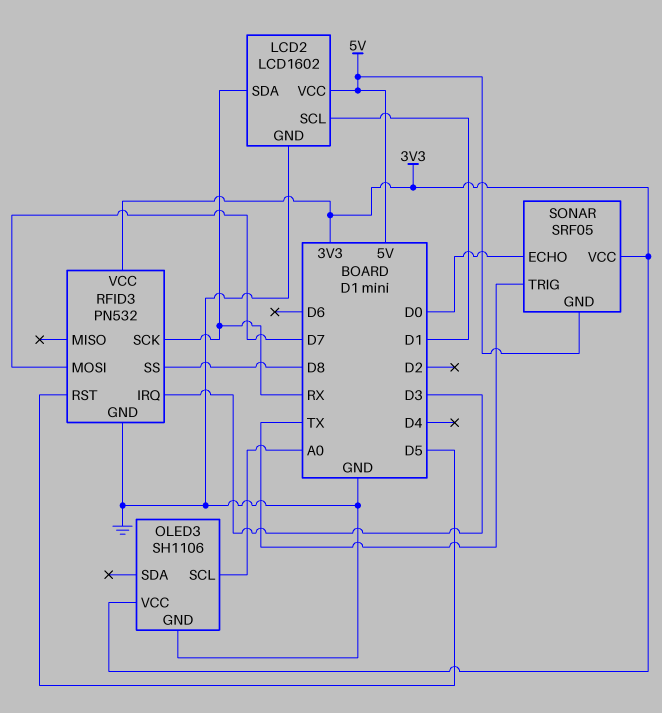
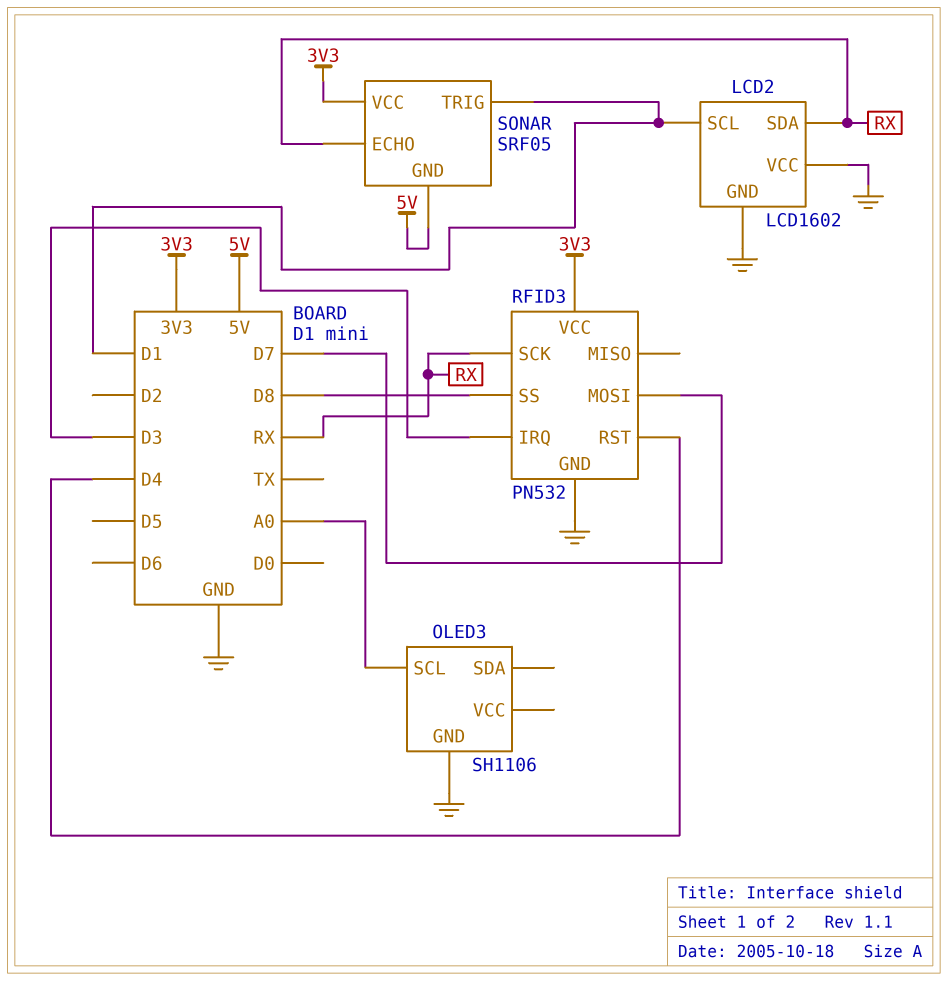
LCD2 pin VCC: 5V -> GND
OLED3 pin VCC: 3V3 -> none
RFID3 pin RST: D5 -> D4
SONAR pin ECHO: D0 -> RX
SONAR pin TRIG: TX -> D1

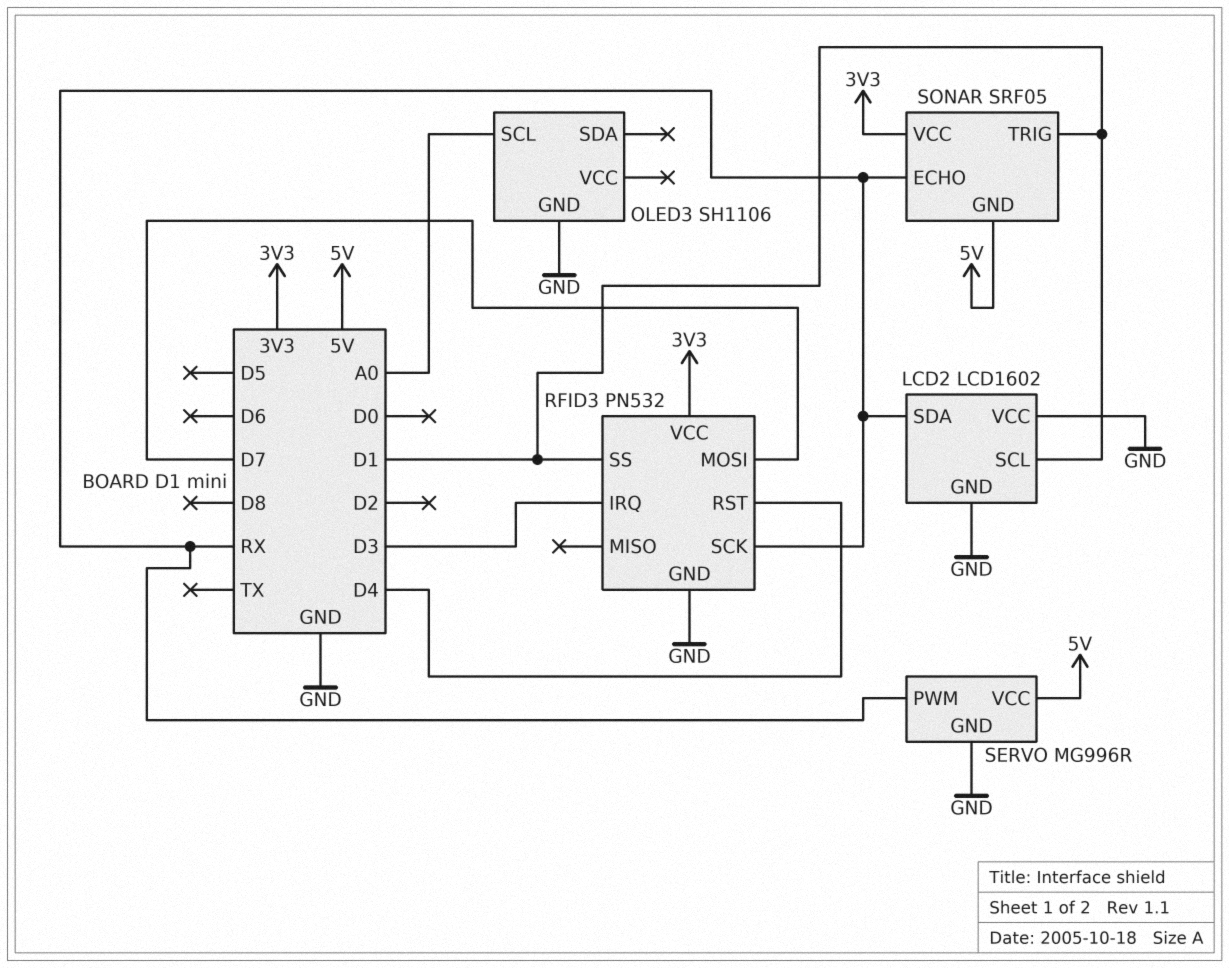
RFID3 pin SS: D8 -> D1
SERVO: none -> MG996R
SERVO pin GND: none -> GND
SERVO pin PWM: none -> RX
SERVO pin VCC: none -> 5V

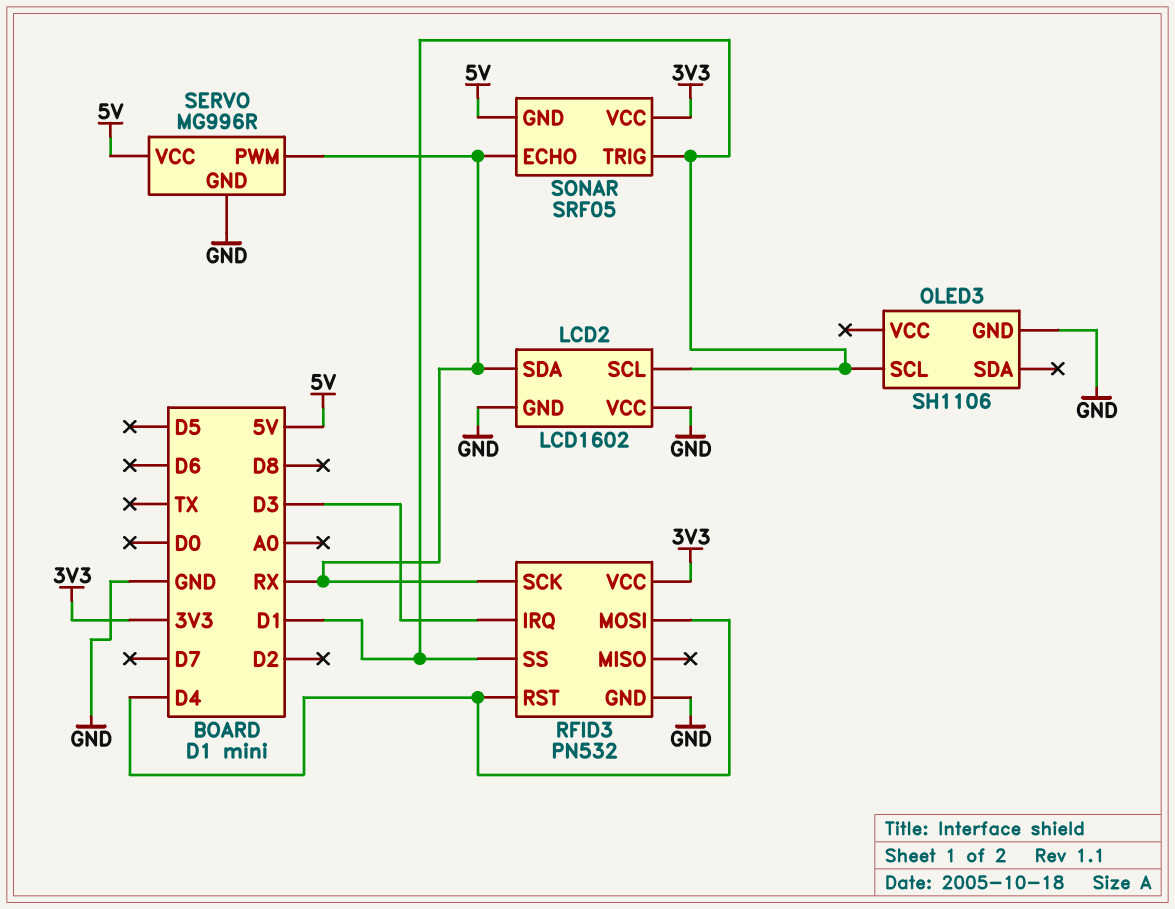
OLED3 pin SCL: A0 -> D1
RFID3 pin MOSI: D7 -> D4

